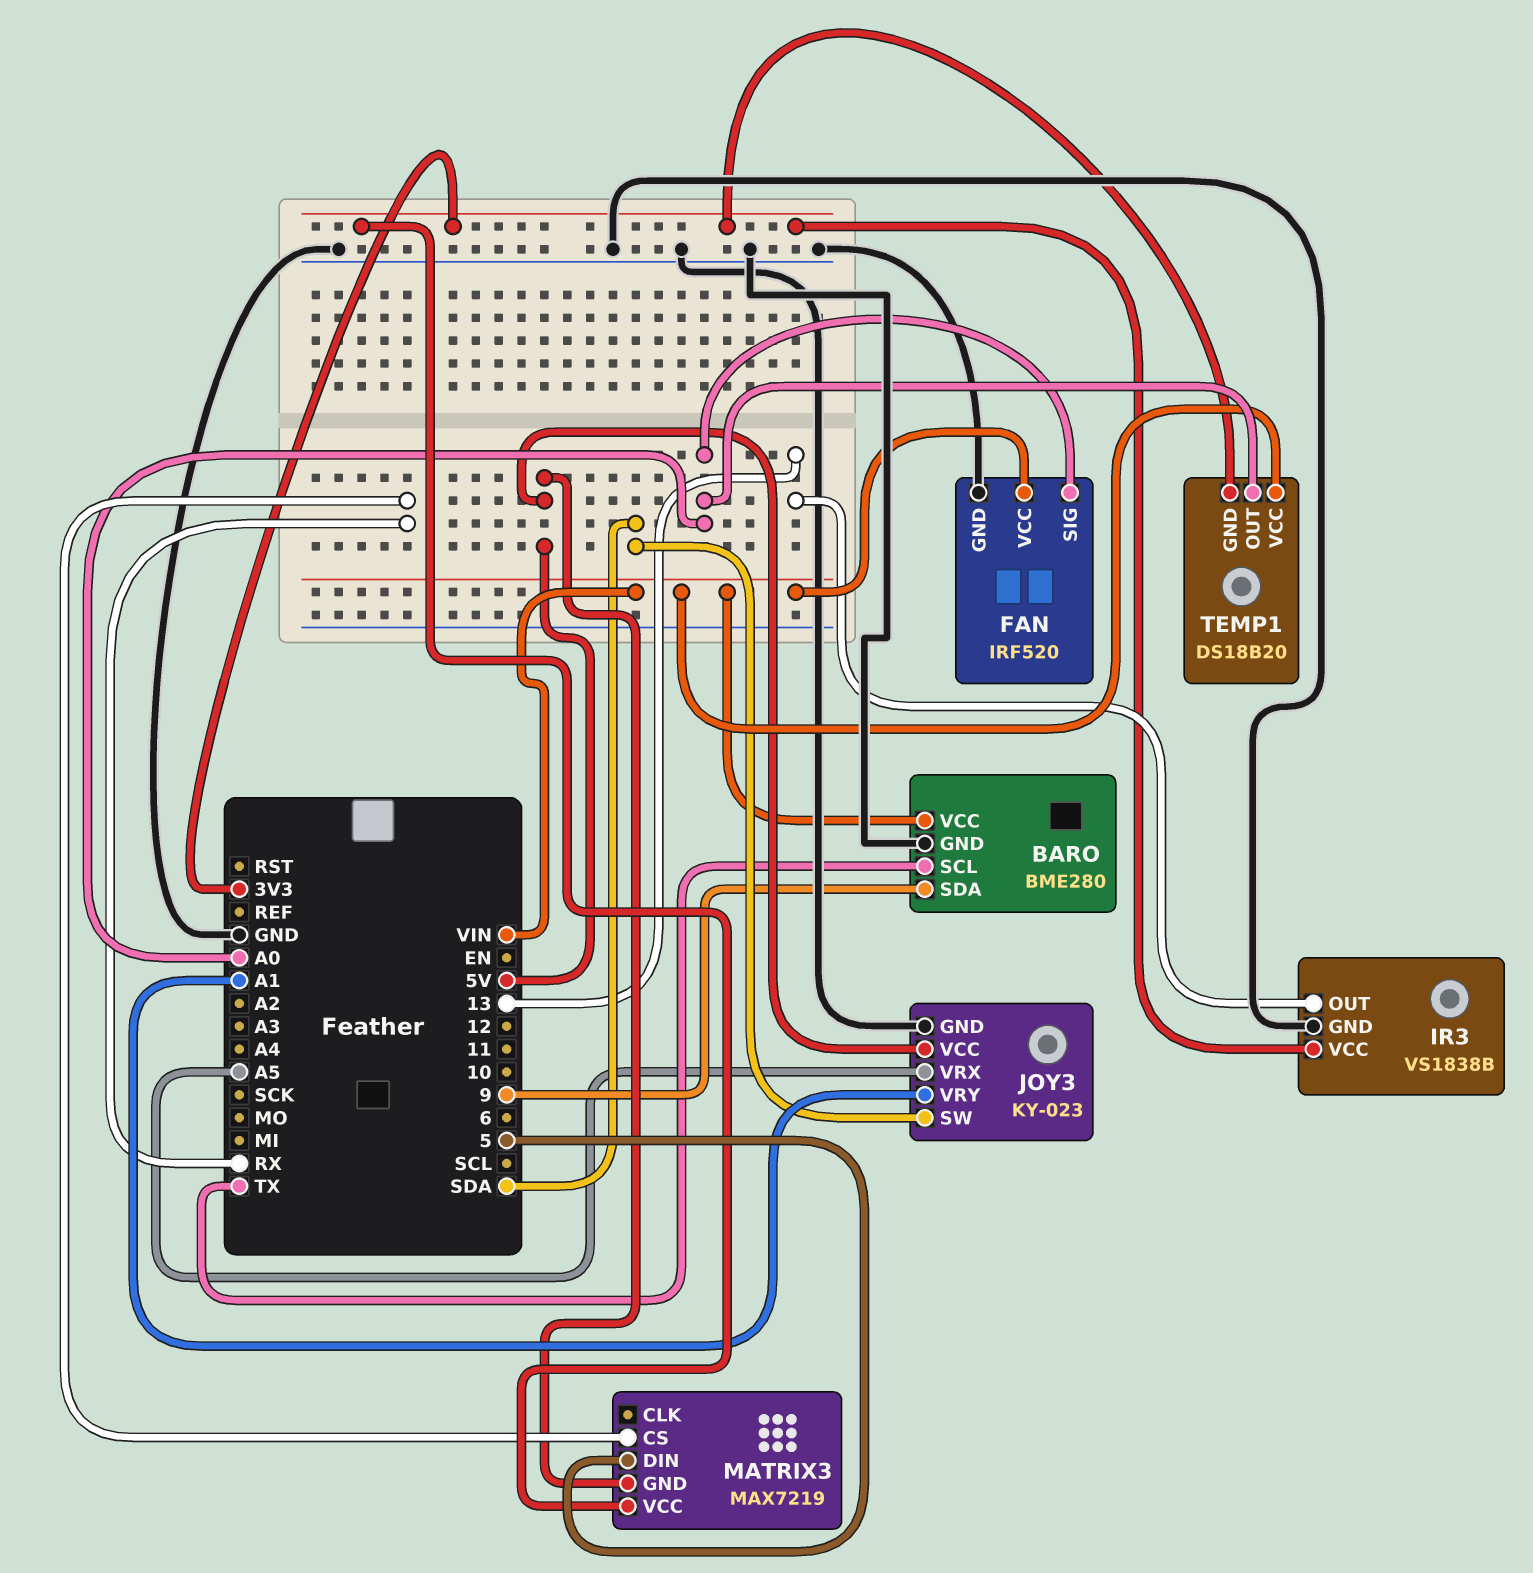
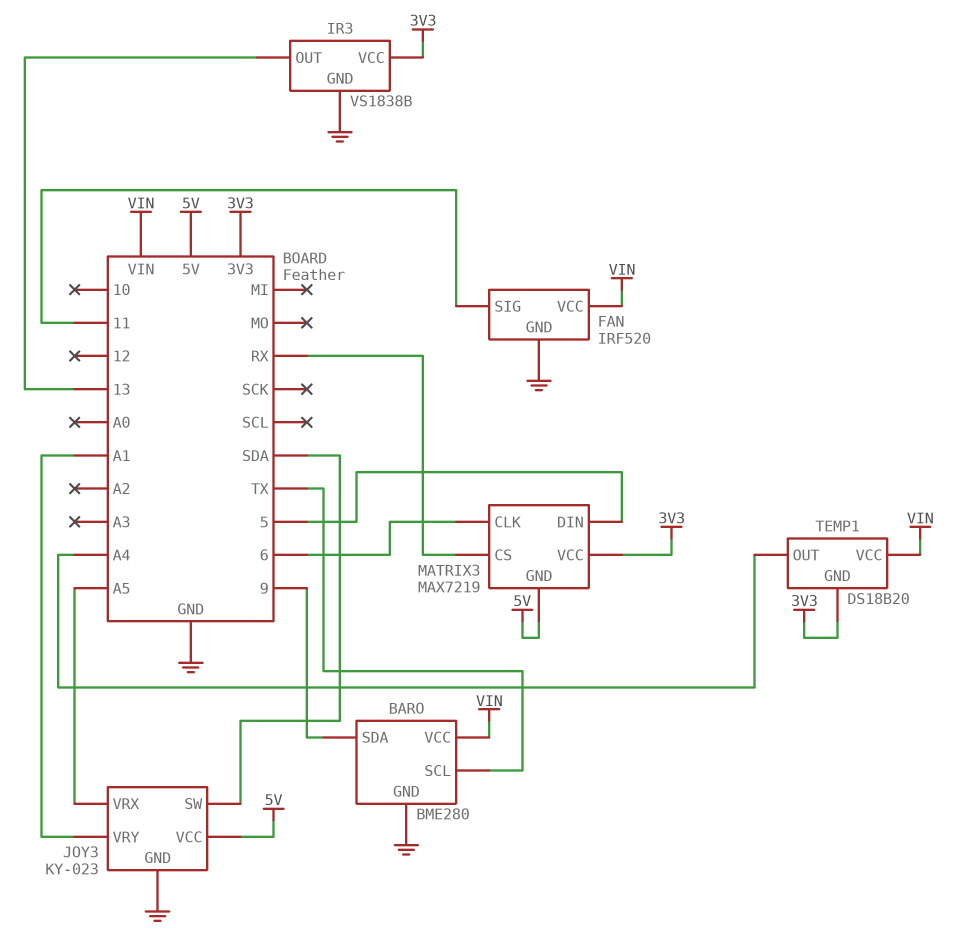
FAN pin SIG: A0 -> 11
MATRIX3 pin CLK: none -> 6
TEMP1 pin OUT: A0 -> A4

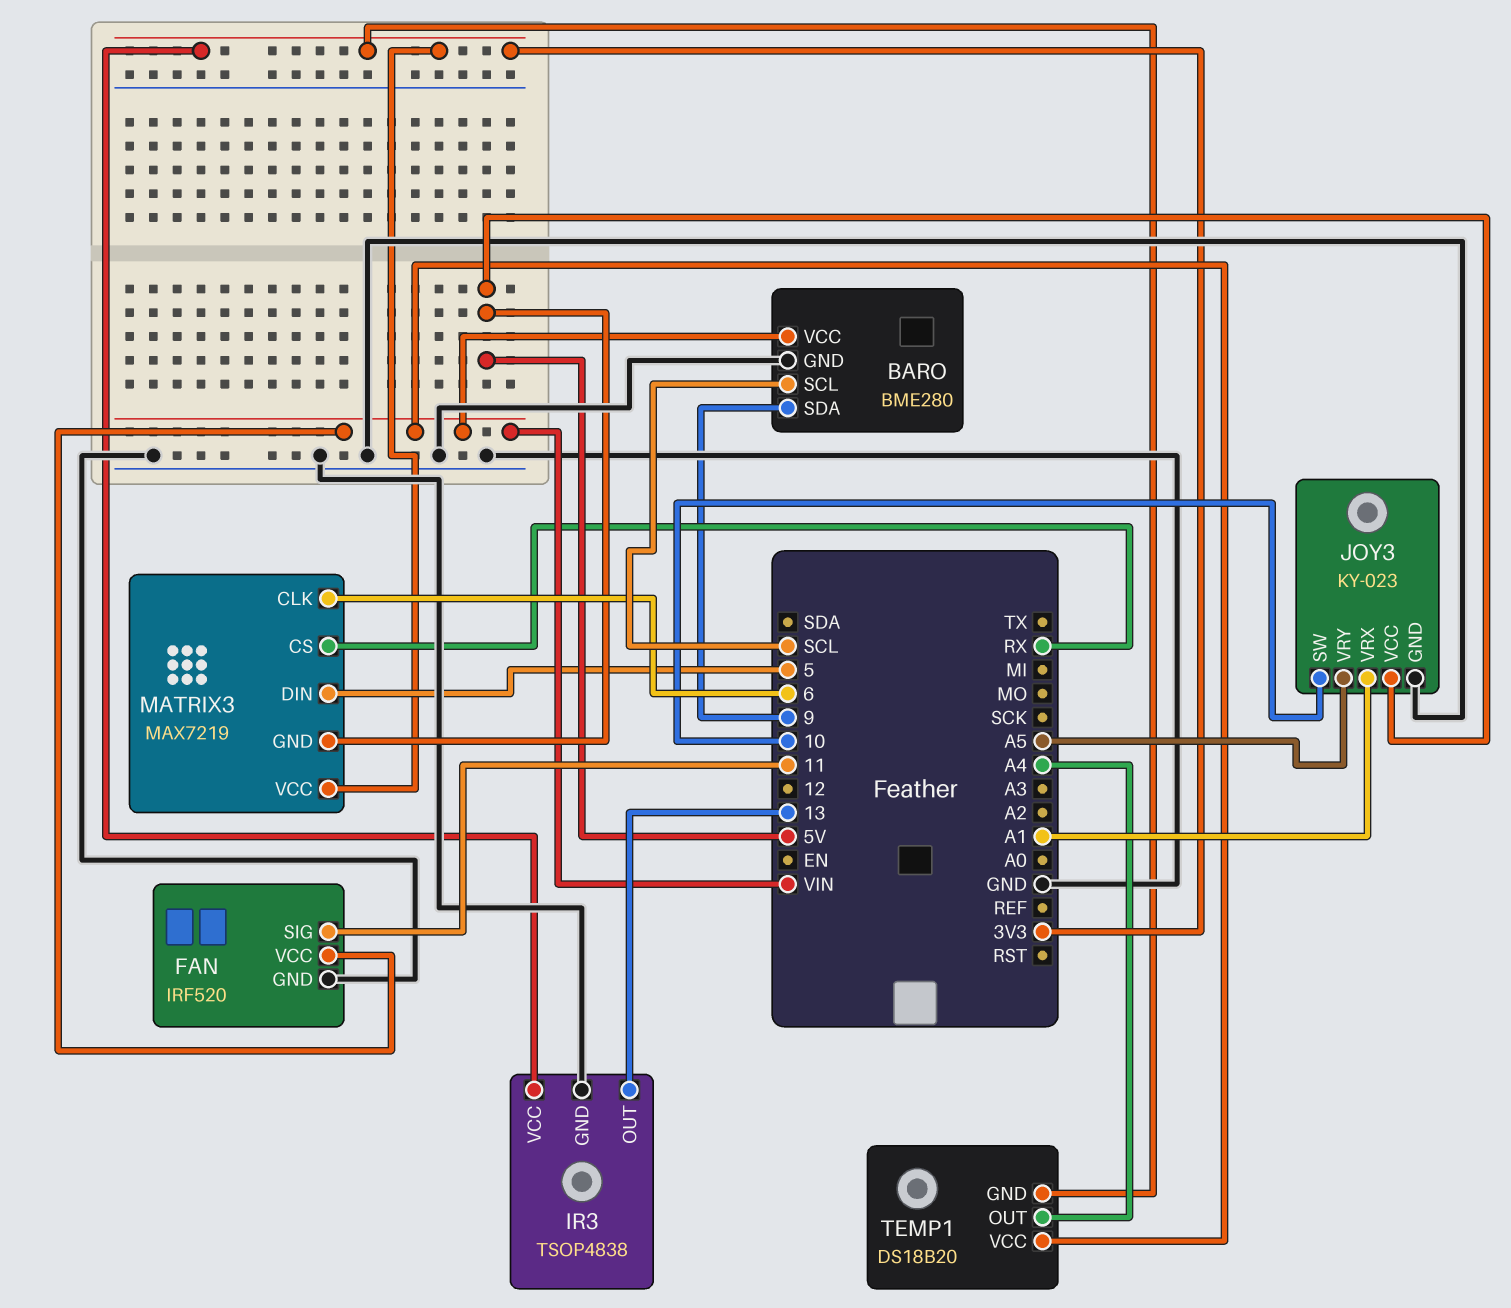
BARO pin SCL: TX -> SCL
IR3: VS1838B -> TSOP4838
JOY3 pin SW: SDA -> 10
JOY3 pin VRX: A5 -> A1
JOY3 pin VRY: A1 -> A5

